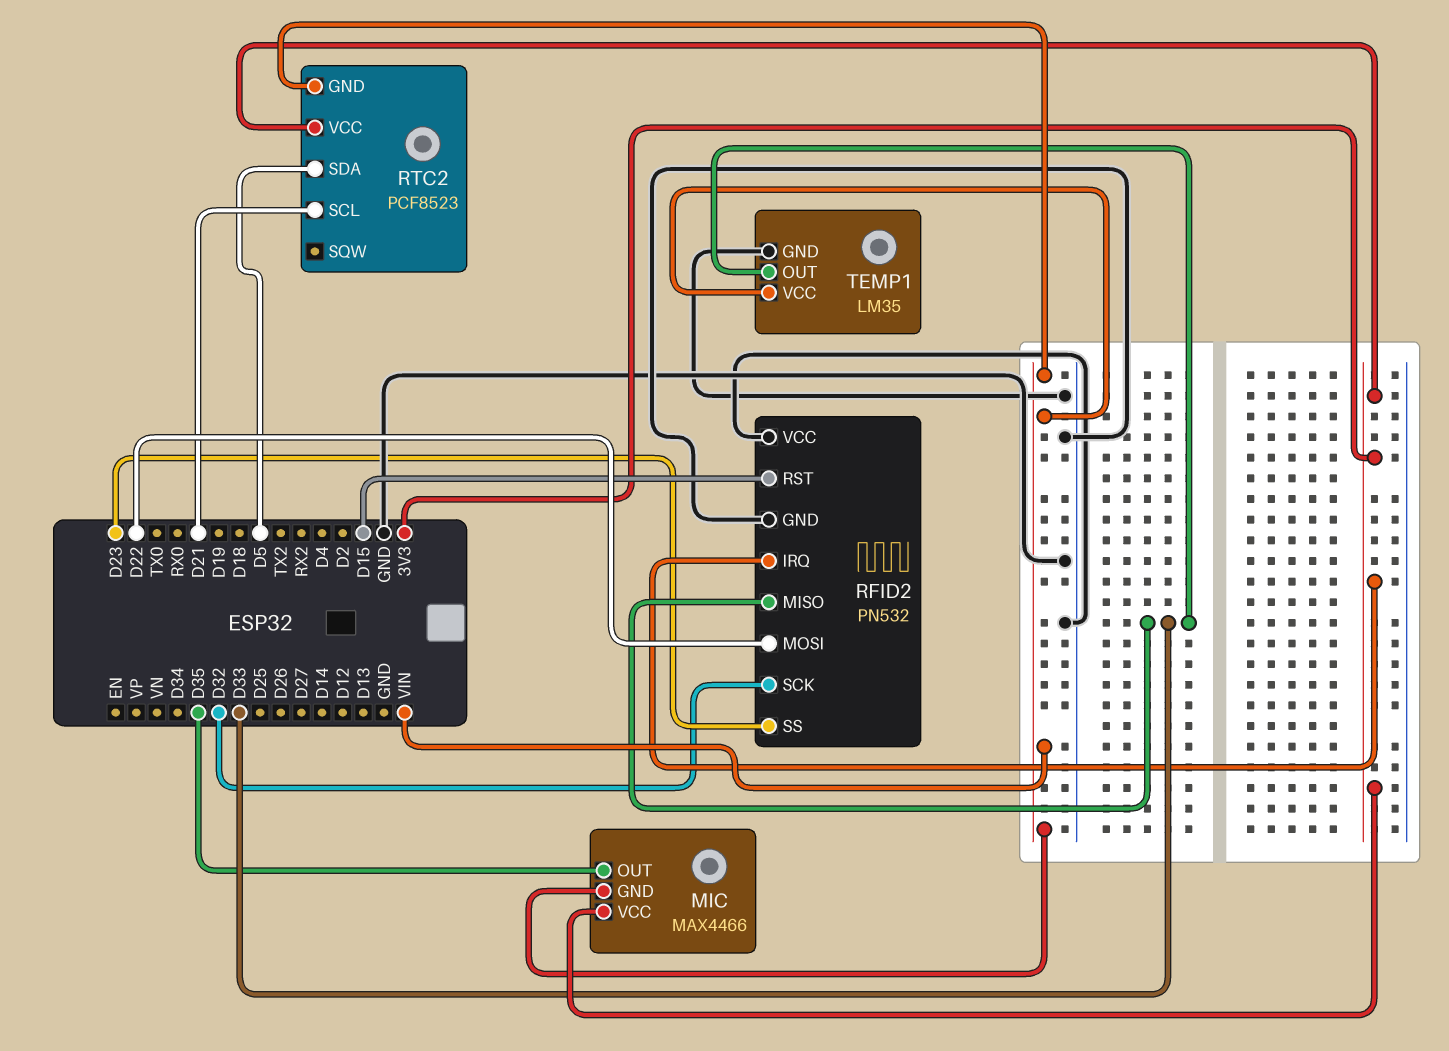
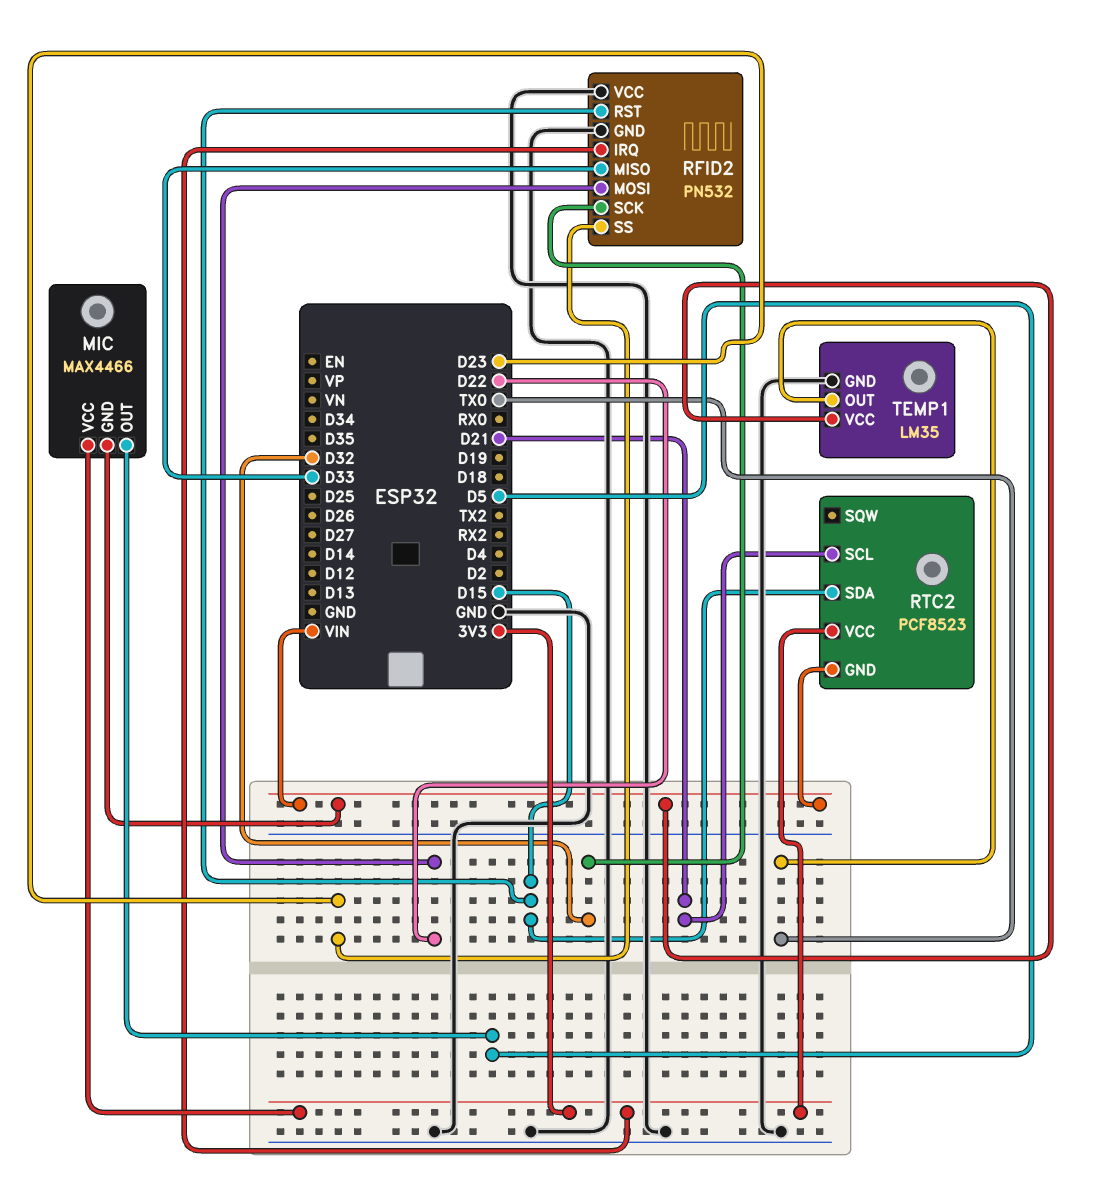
MIC pin OUT: D35 -> D5
RTC2 pin SDA: D5 -> D15
TEMP1 pin OUT: D33 -> TX0

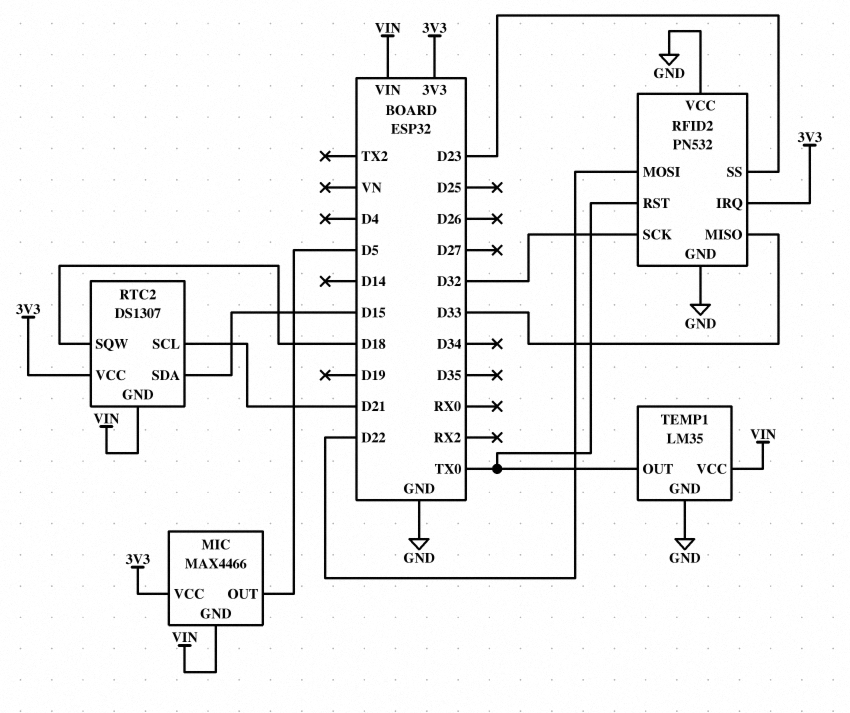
RFID2 pin RST: D15 -> TX0
RTC2: PCF8523 -> DS1307
RTC2 pin SQW: none -> D18

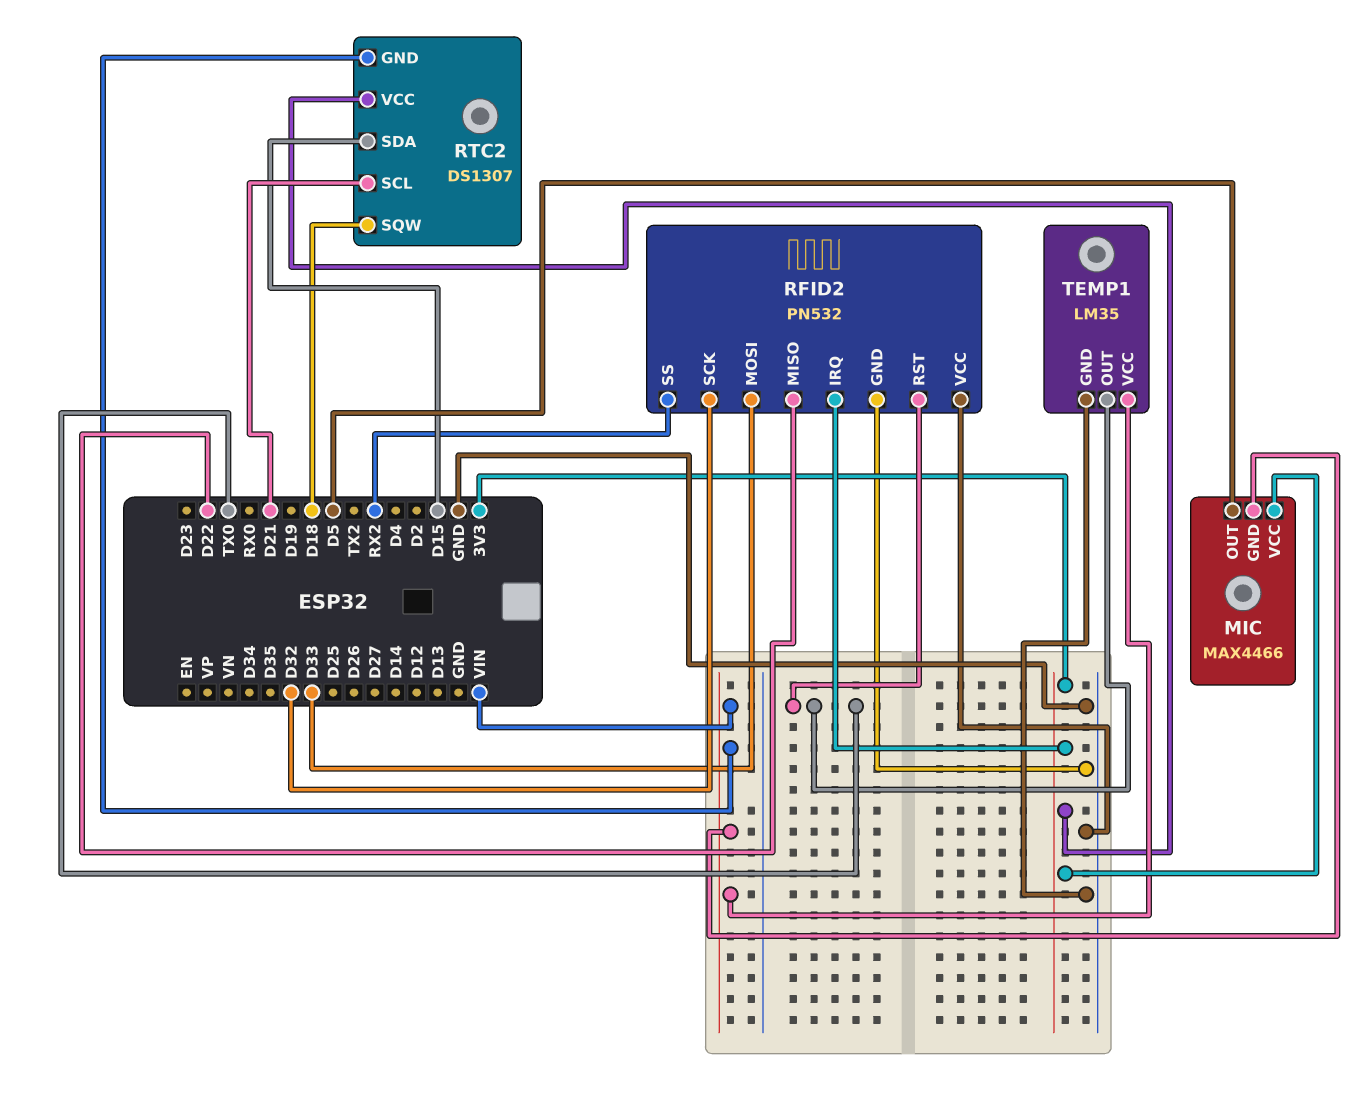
RFID2 pin MISO: D33 -> D22
RFID2 pin MOSI: D22 -> D33
RFID2 pin SS: D23 -> RX2

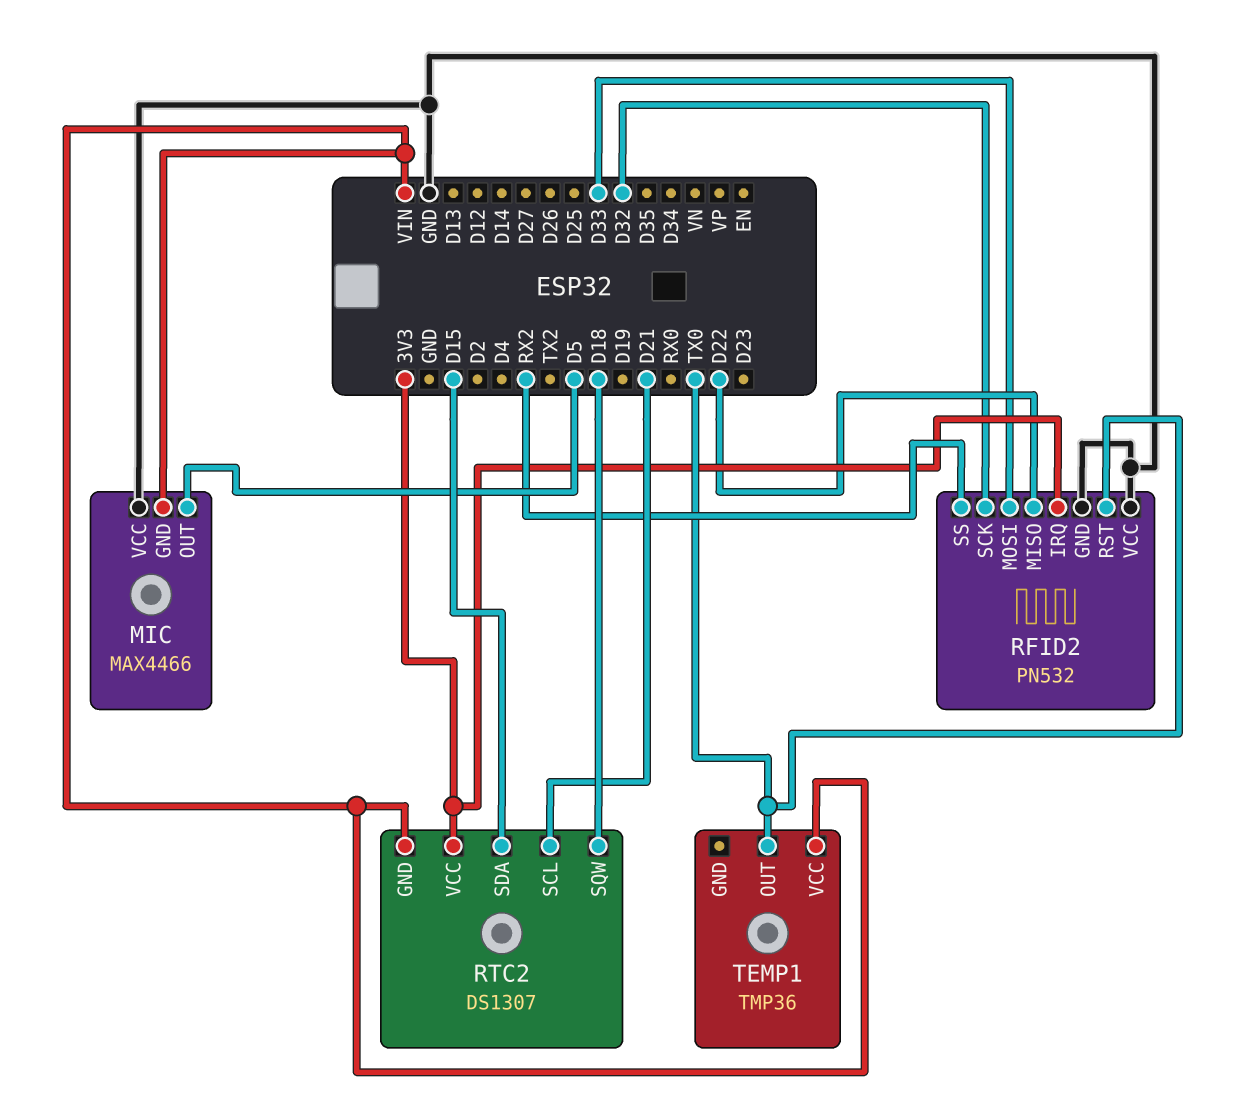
MIC pin VCC: 3V3 -> GND
TEMP1: LM35 -> TMP36
TEMP1 pin GND: GND -> none

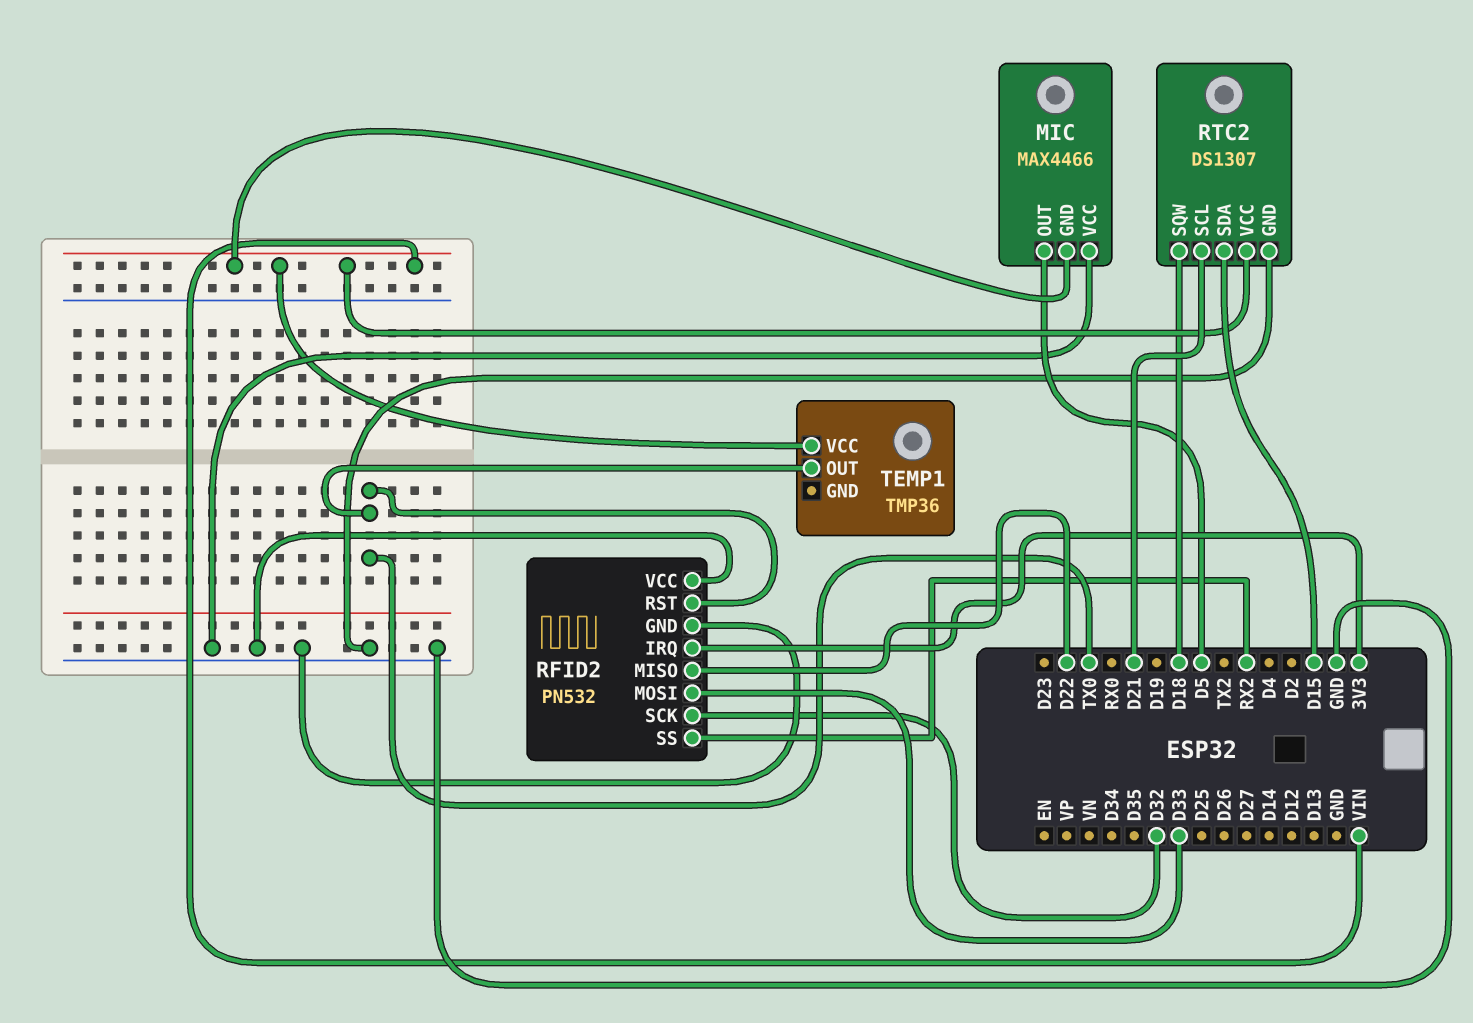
RTC2 pin GND: VIN -> GND
RTC2 pin VCC: 3V3 -> VIN

